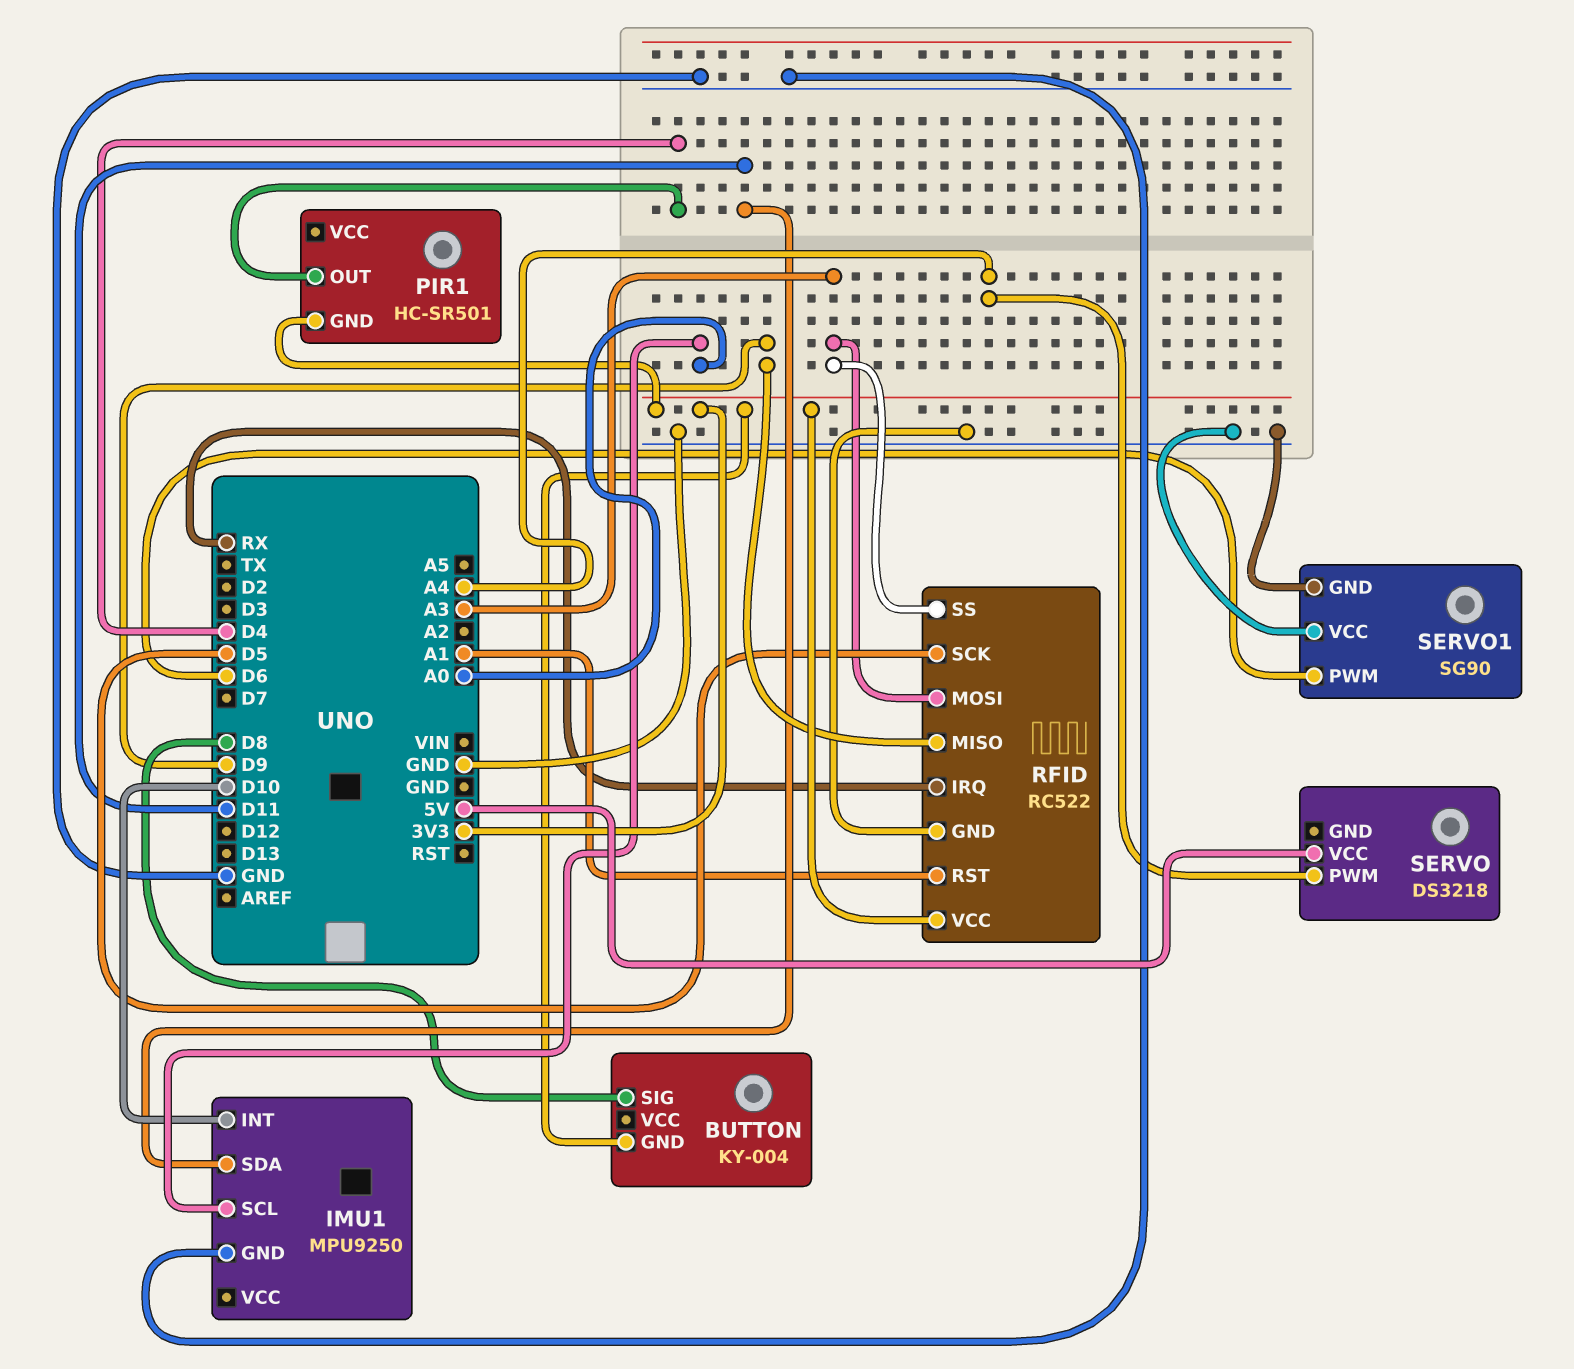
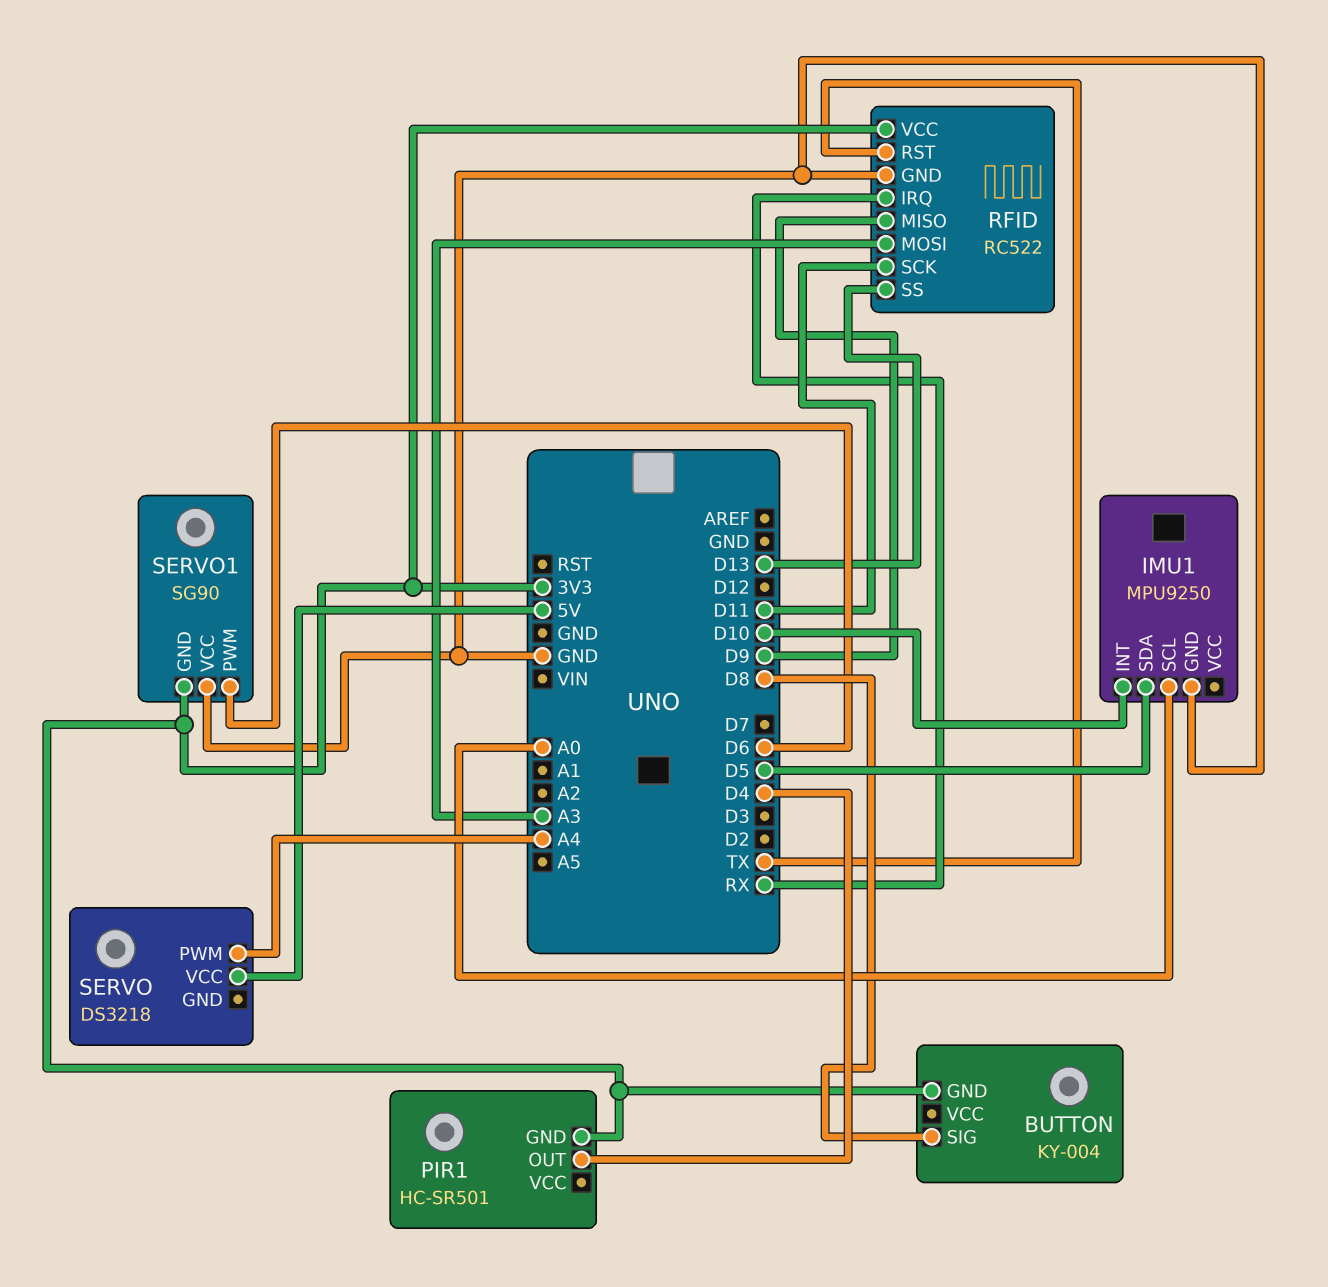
IMU1 pin SDA: D11 -> D5
RFID pin RST: A1 -> TX
RFID pin SCK: D5 -> D11
RFID pin SS: A3 -> D13
SERVO1 pin GND: GND -> 3V3

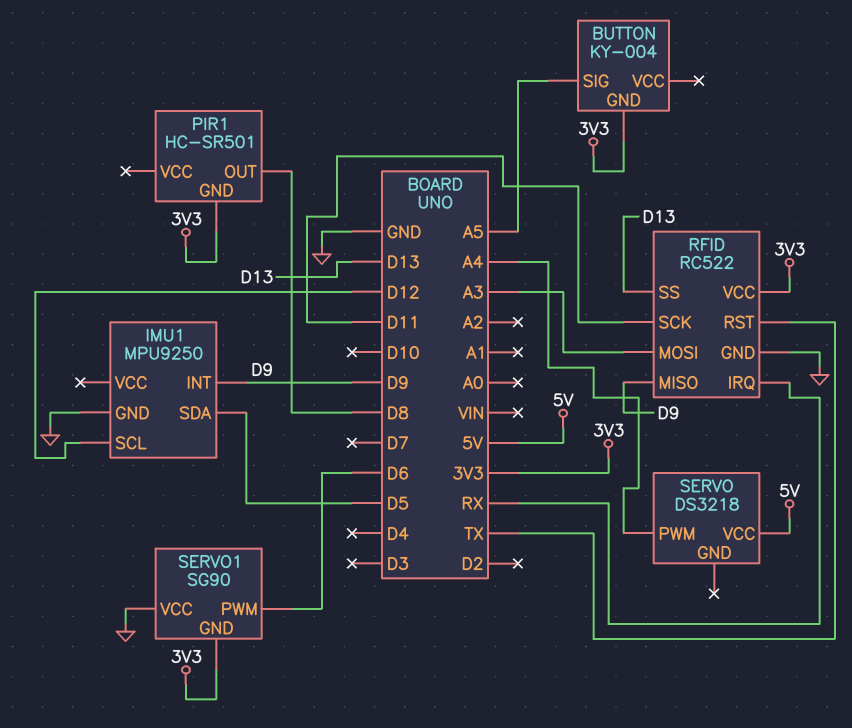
BUTTON pin SIG: D8 -> A5
IMU1 pin INT: D10 -> D9
IMU1 pin SCL: A0 -> D12
PIR1 pin OUT: D4 -> D8

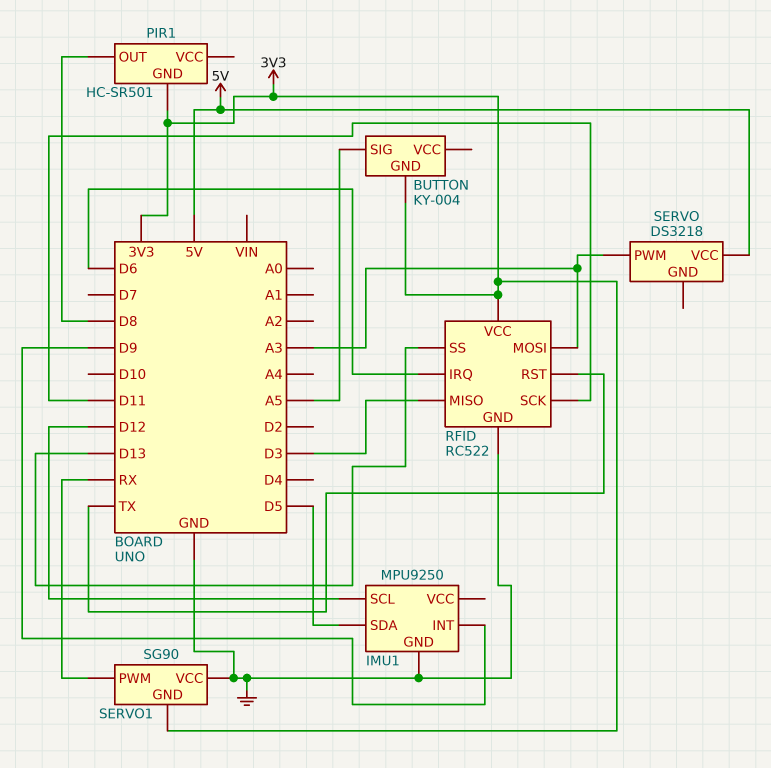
RFID pin IRQ: RX -> D6
RFID pin MISO: D9 -> D3
SERVO pin PWM: A4 -> A3
SERVO1 pin PWM: D6 -> RX

